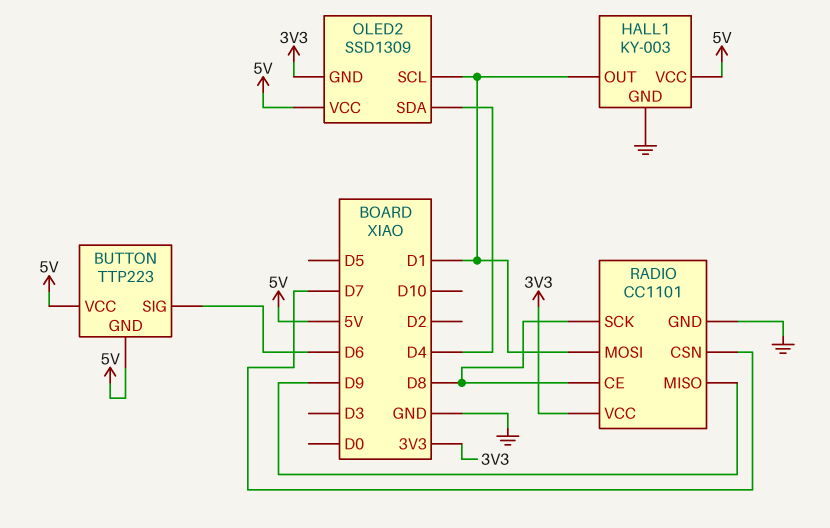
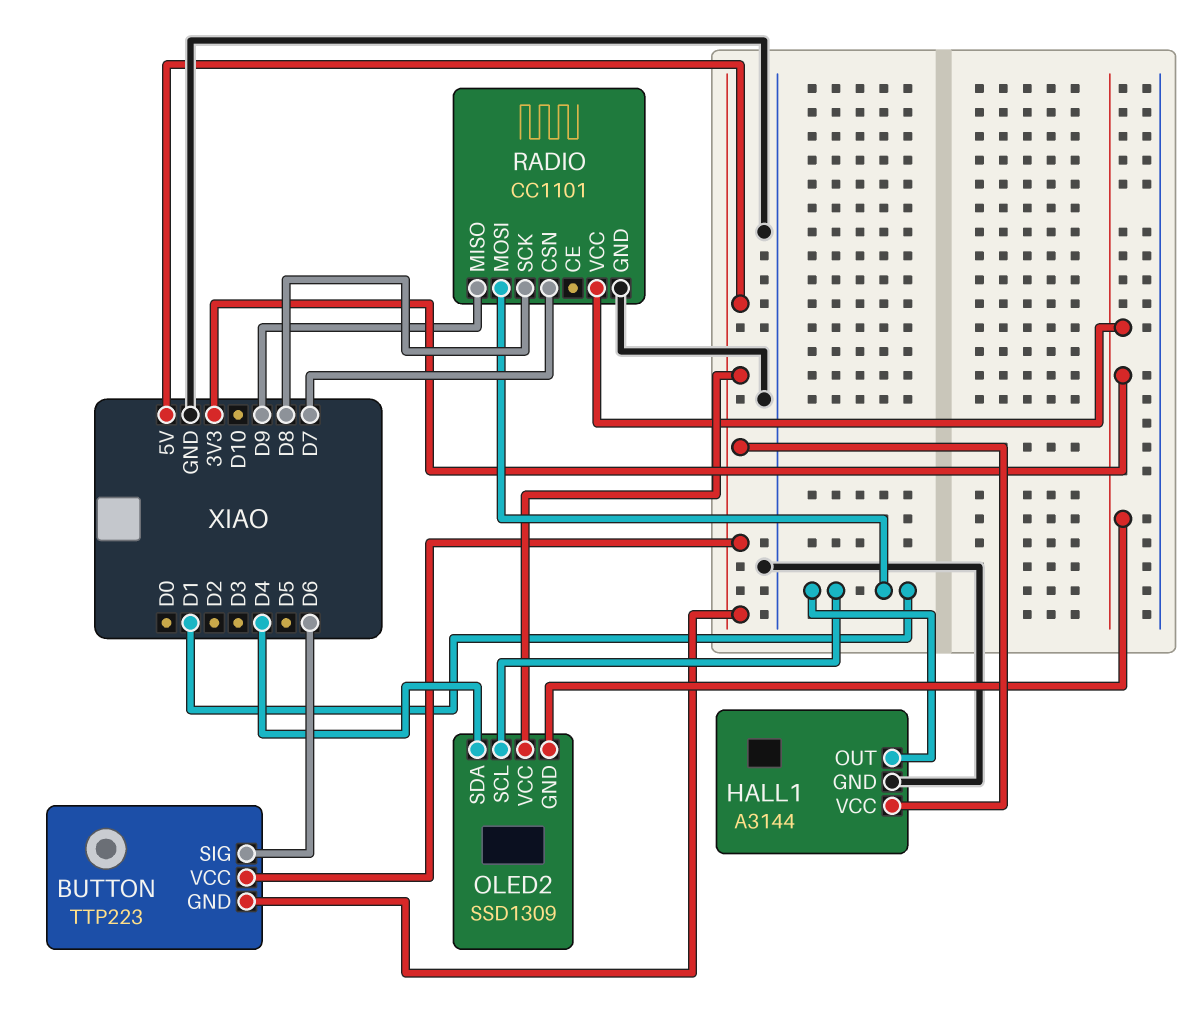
HALL1: KY-003 -> A3144
RADIO pin CE: D8 -> none

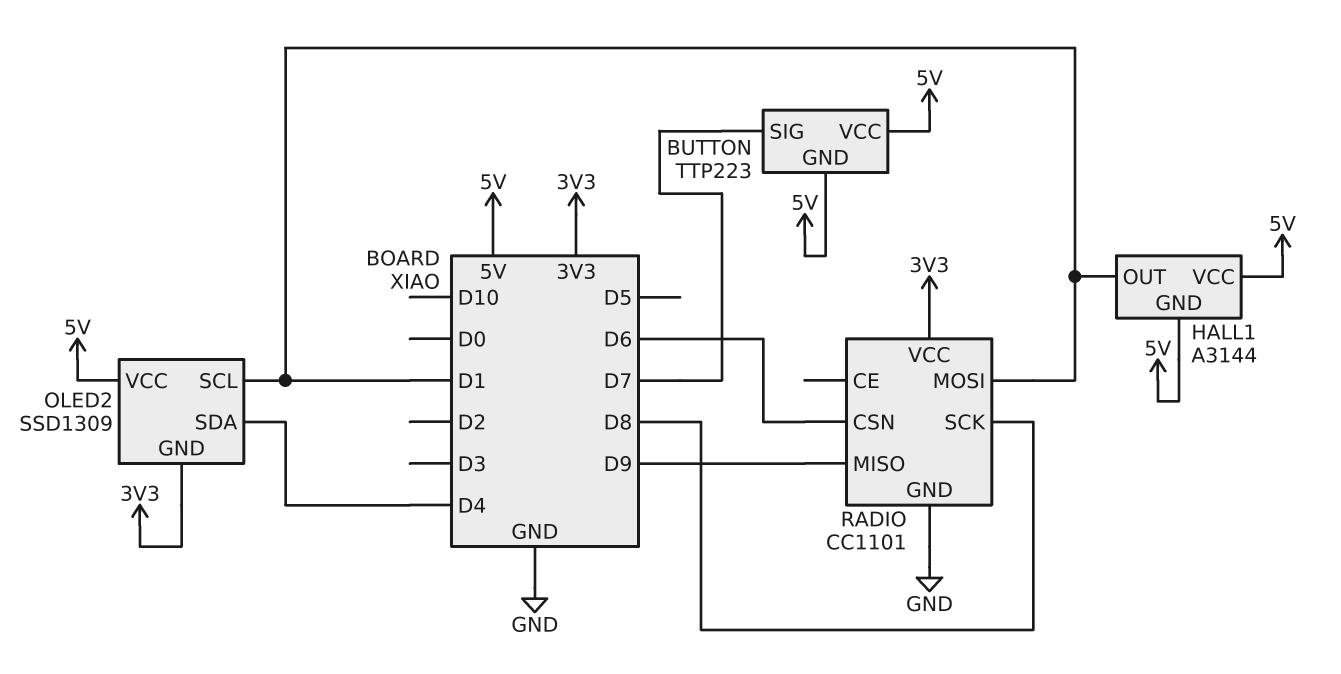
BUTTON pin SIG: D6 -> D7
HALL1 pin GND: GND -> 5V
RADIO pin CSN: D7 -> D6

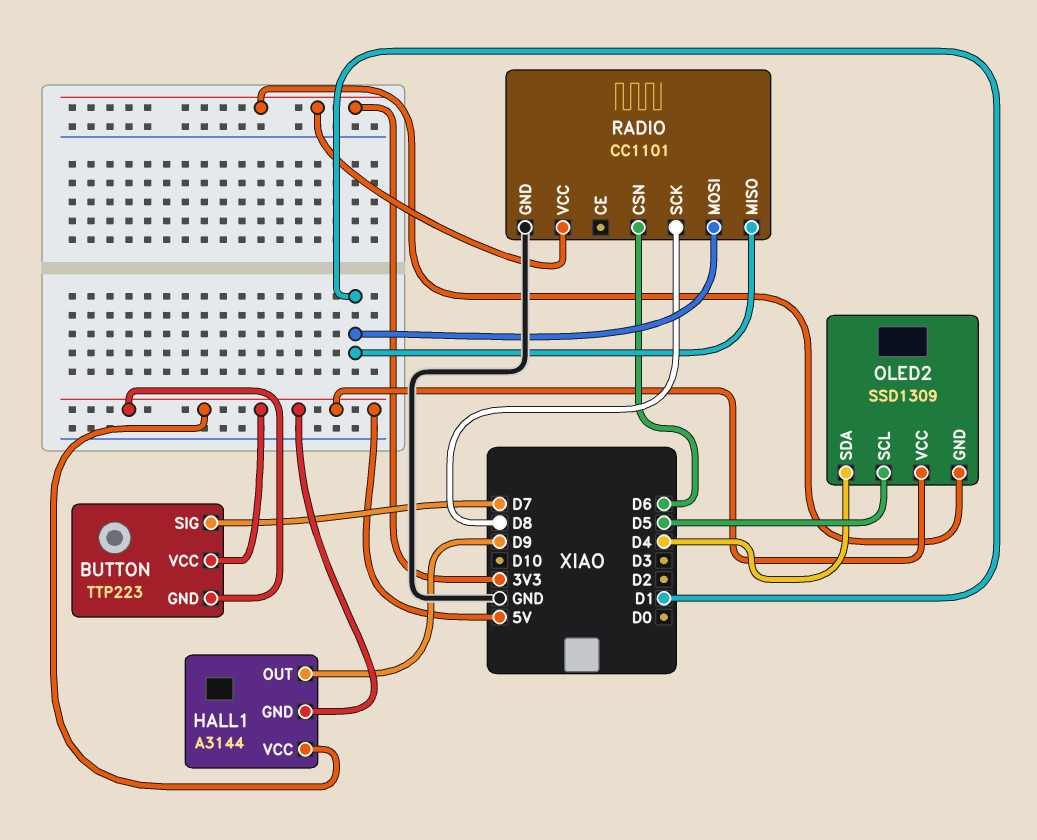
HALL1 pin OUT: D1 -> D9
OLED2 pin SCL: D1 -> D5
RADIO pin MISO: D9 -> D1

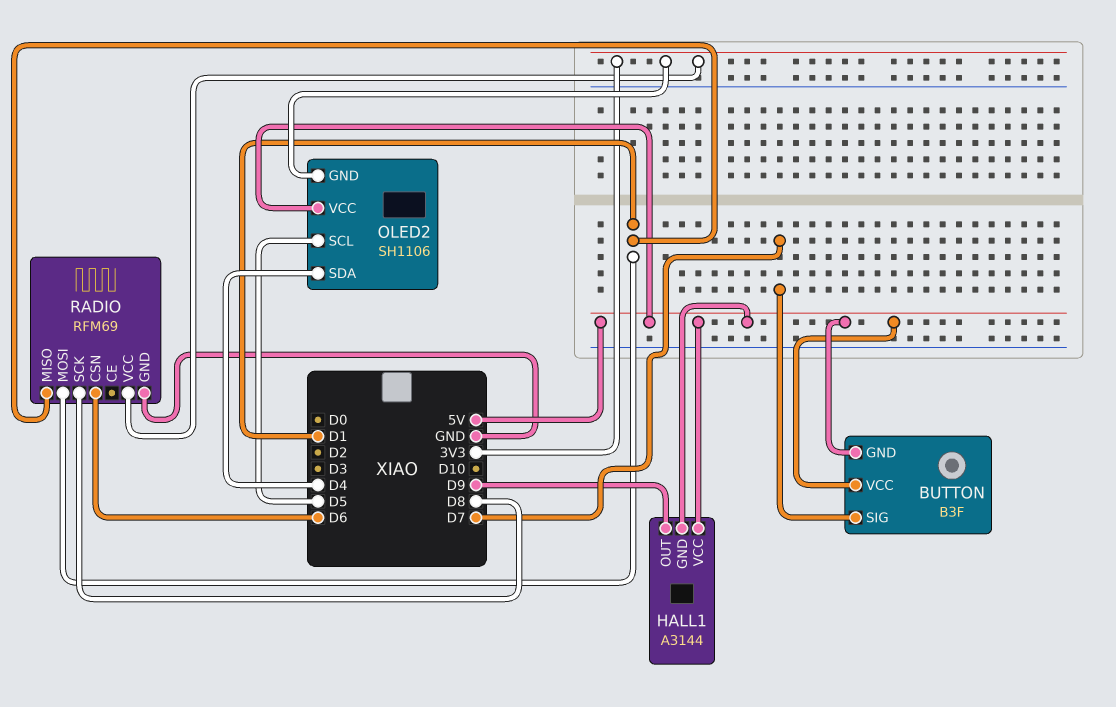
BUTTON: TTP223 -> B3F
OLED2: SSD1309 -> SH1106
RADIO: CC1101 -> RFM69

